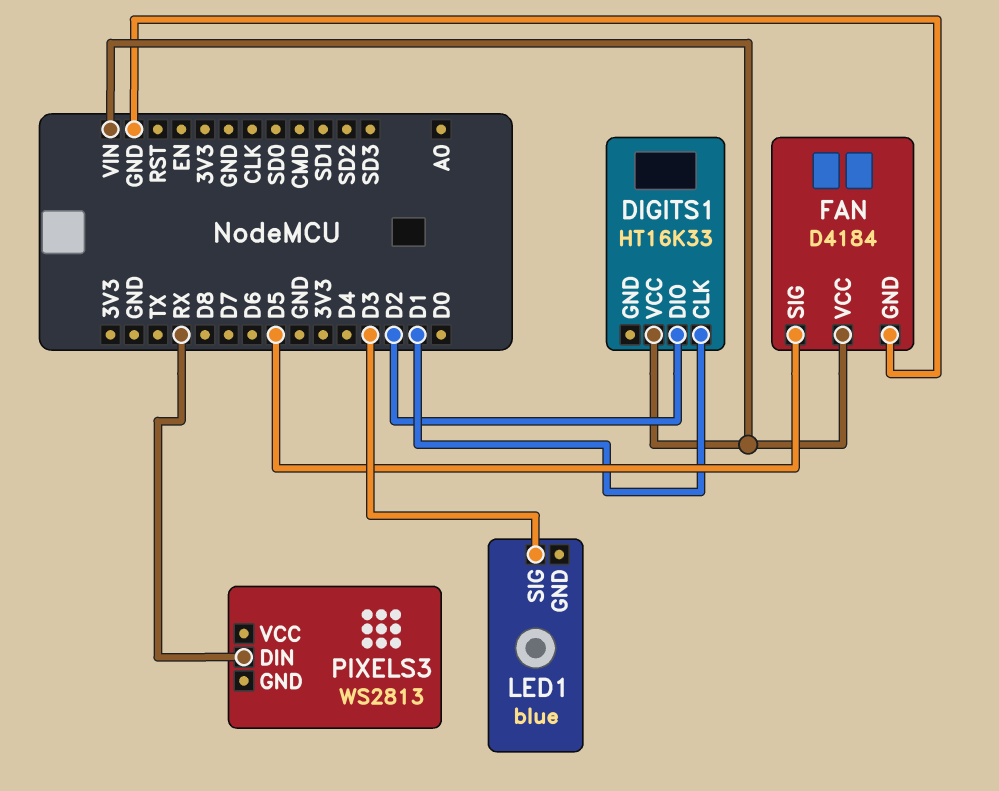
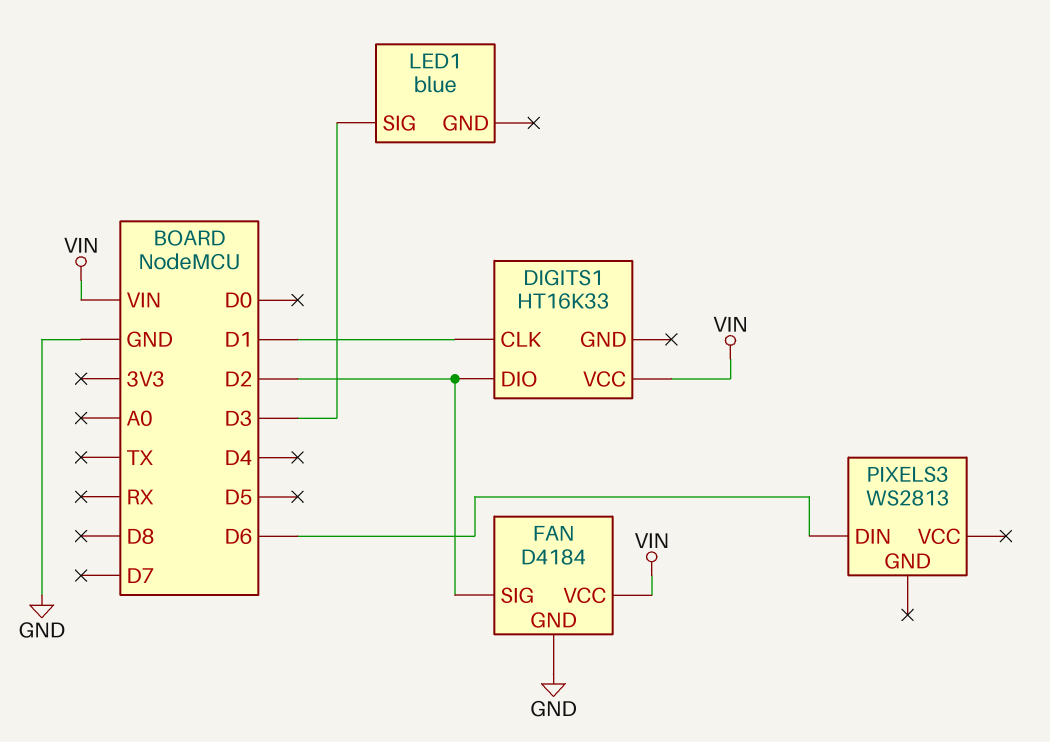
FAN pin SIG: D5 -> D2
PIXELS3 pin DIN: RX -> D6

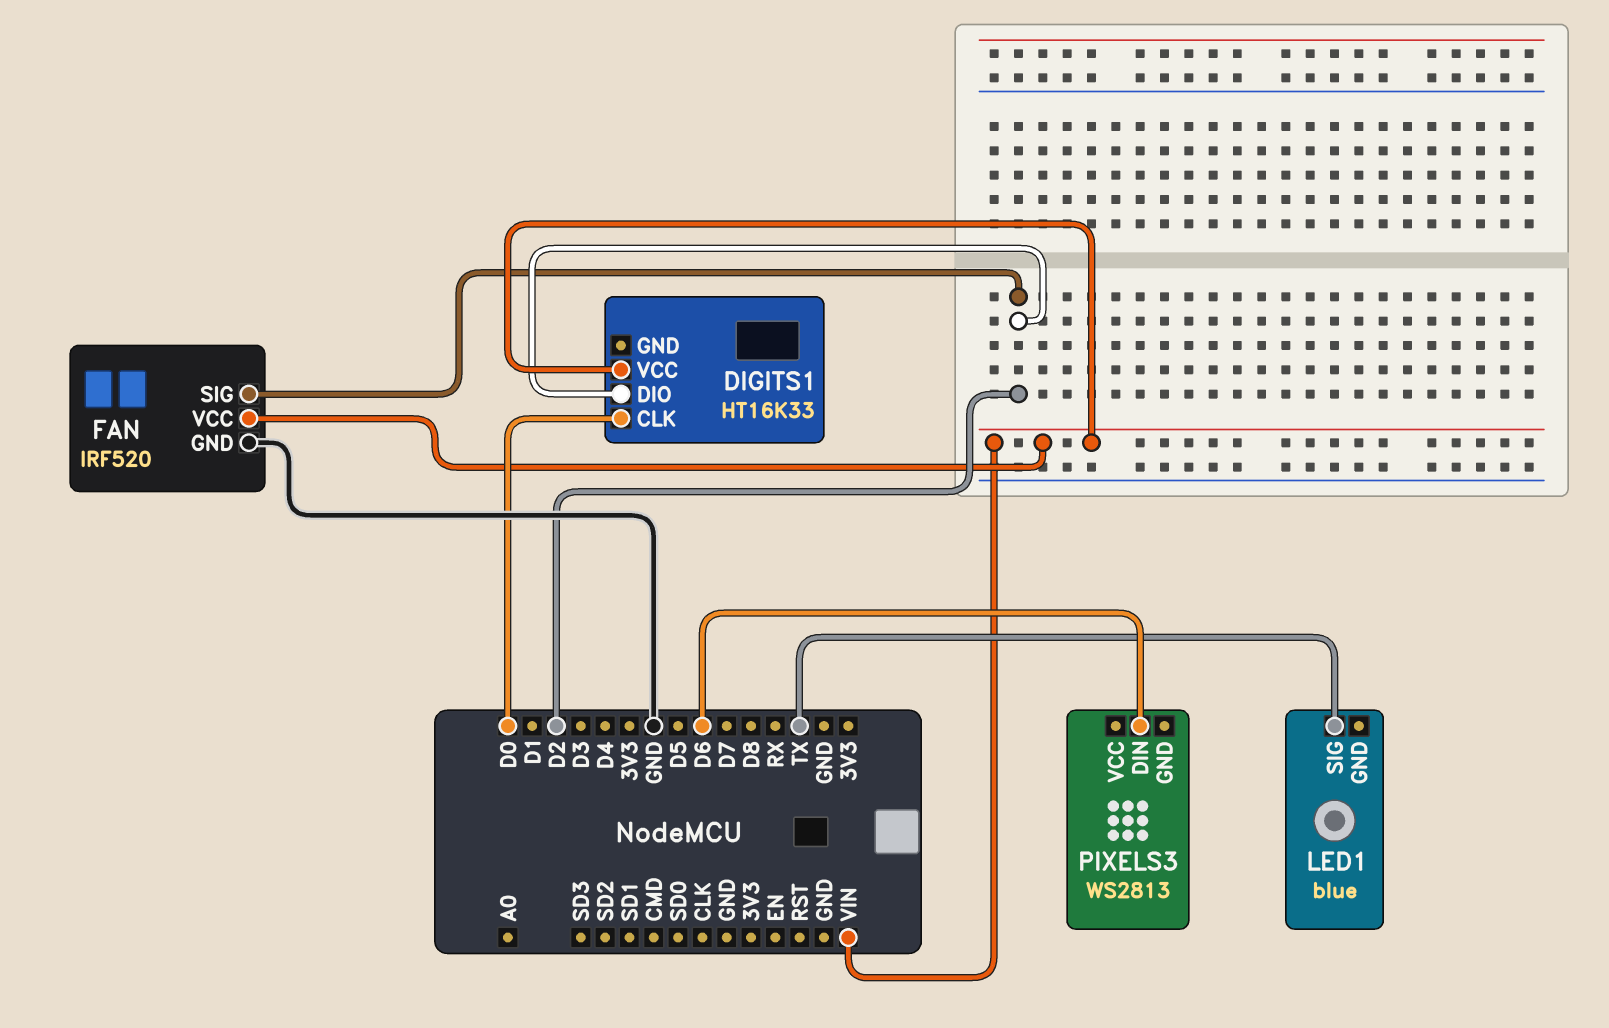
DIGITS1 pin CLK: D1 -> D0
FAN: D4184 -> IRF520
LED1 pin SIG: D3 -> TX

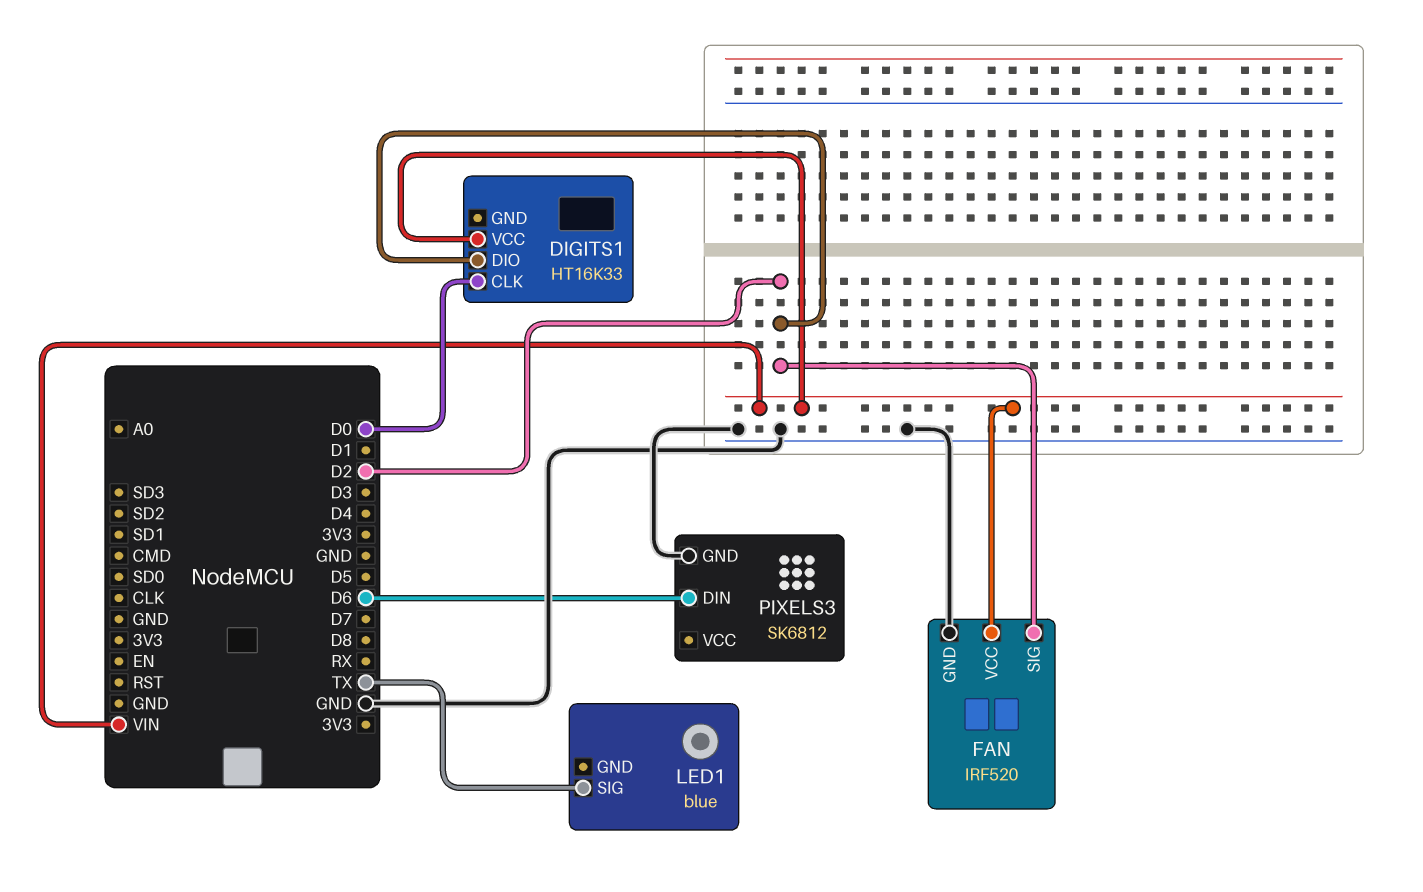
PIXELS3: WS2813 -> SK6812
PIXELS3 pin GND: none -> GND

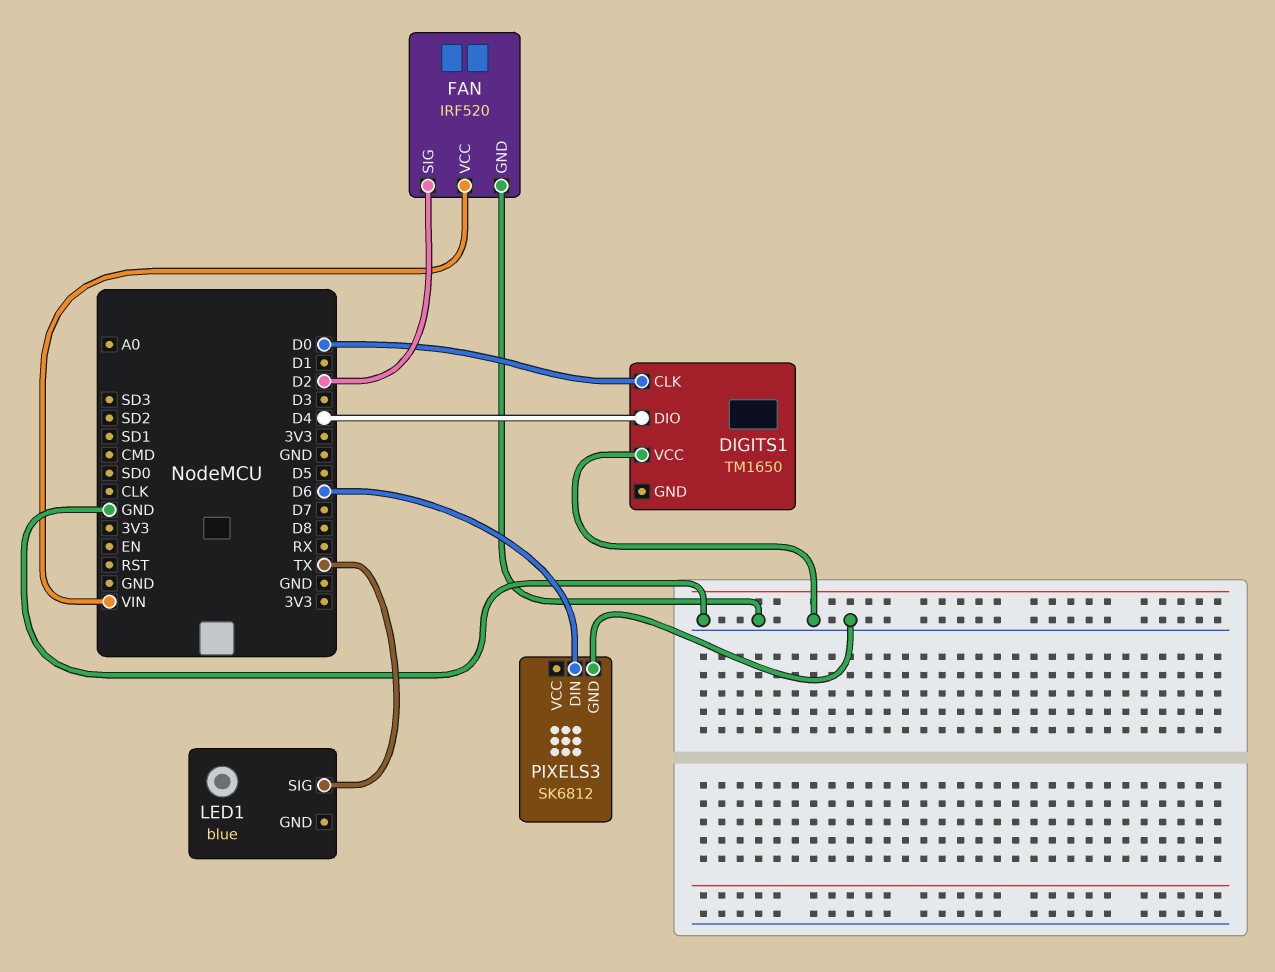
DIGITS1: HT16K33 -> TM1650
DIGITS1 pin DIO: D2 -> D4
DIGITS1 pin VCC: VIN -> GND

